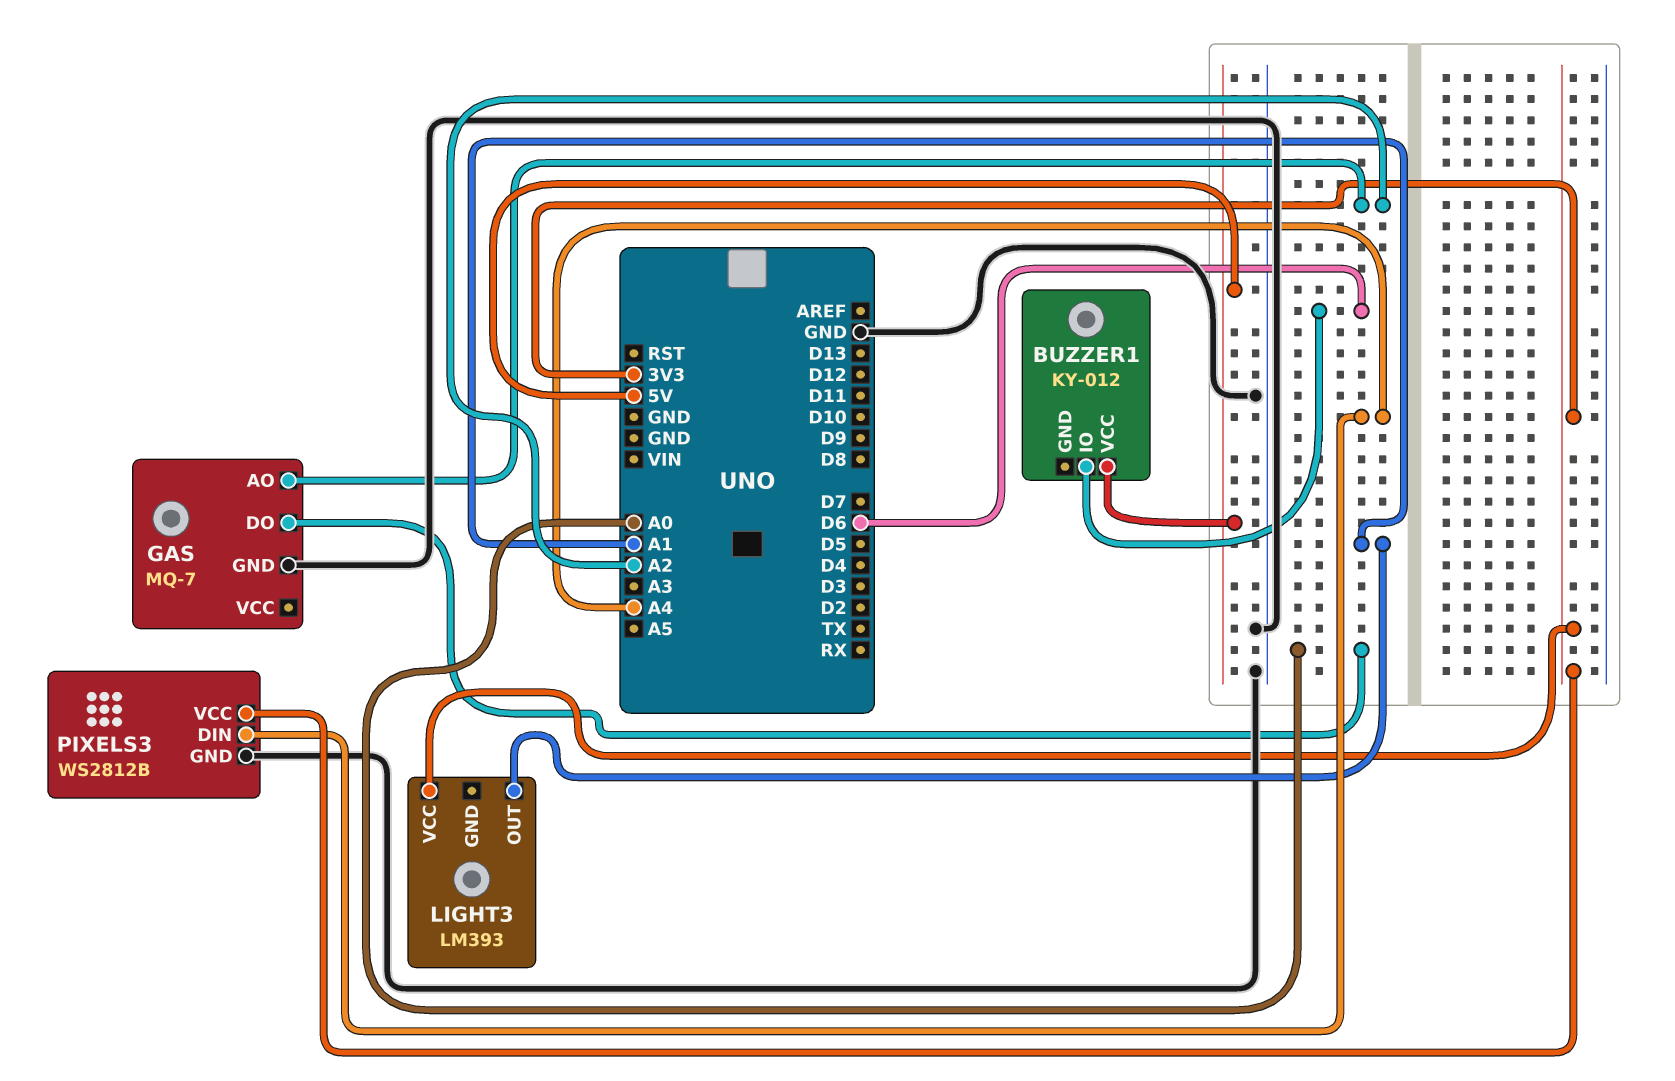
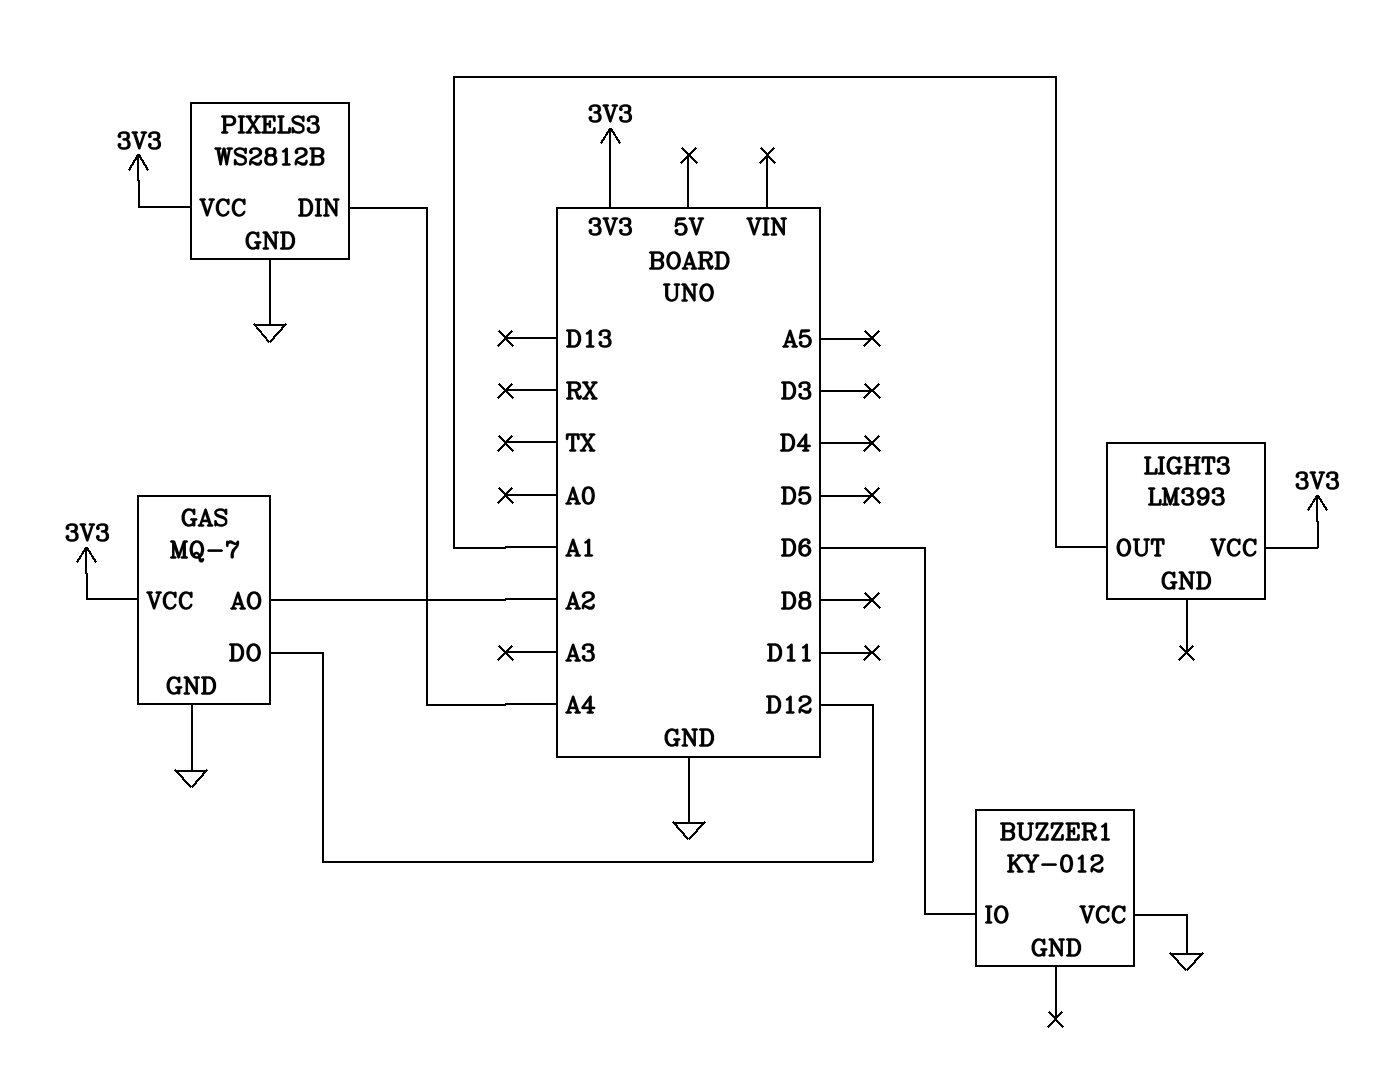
BUZZER1 pin VCC: 5V -> GND
GAS pin DO: A0 -> D12
GAS pin VCC: none -> 3V3

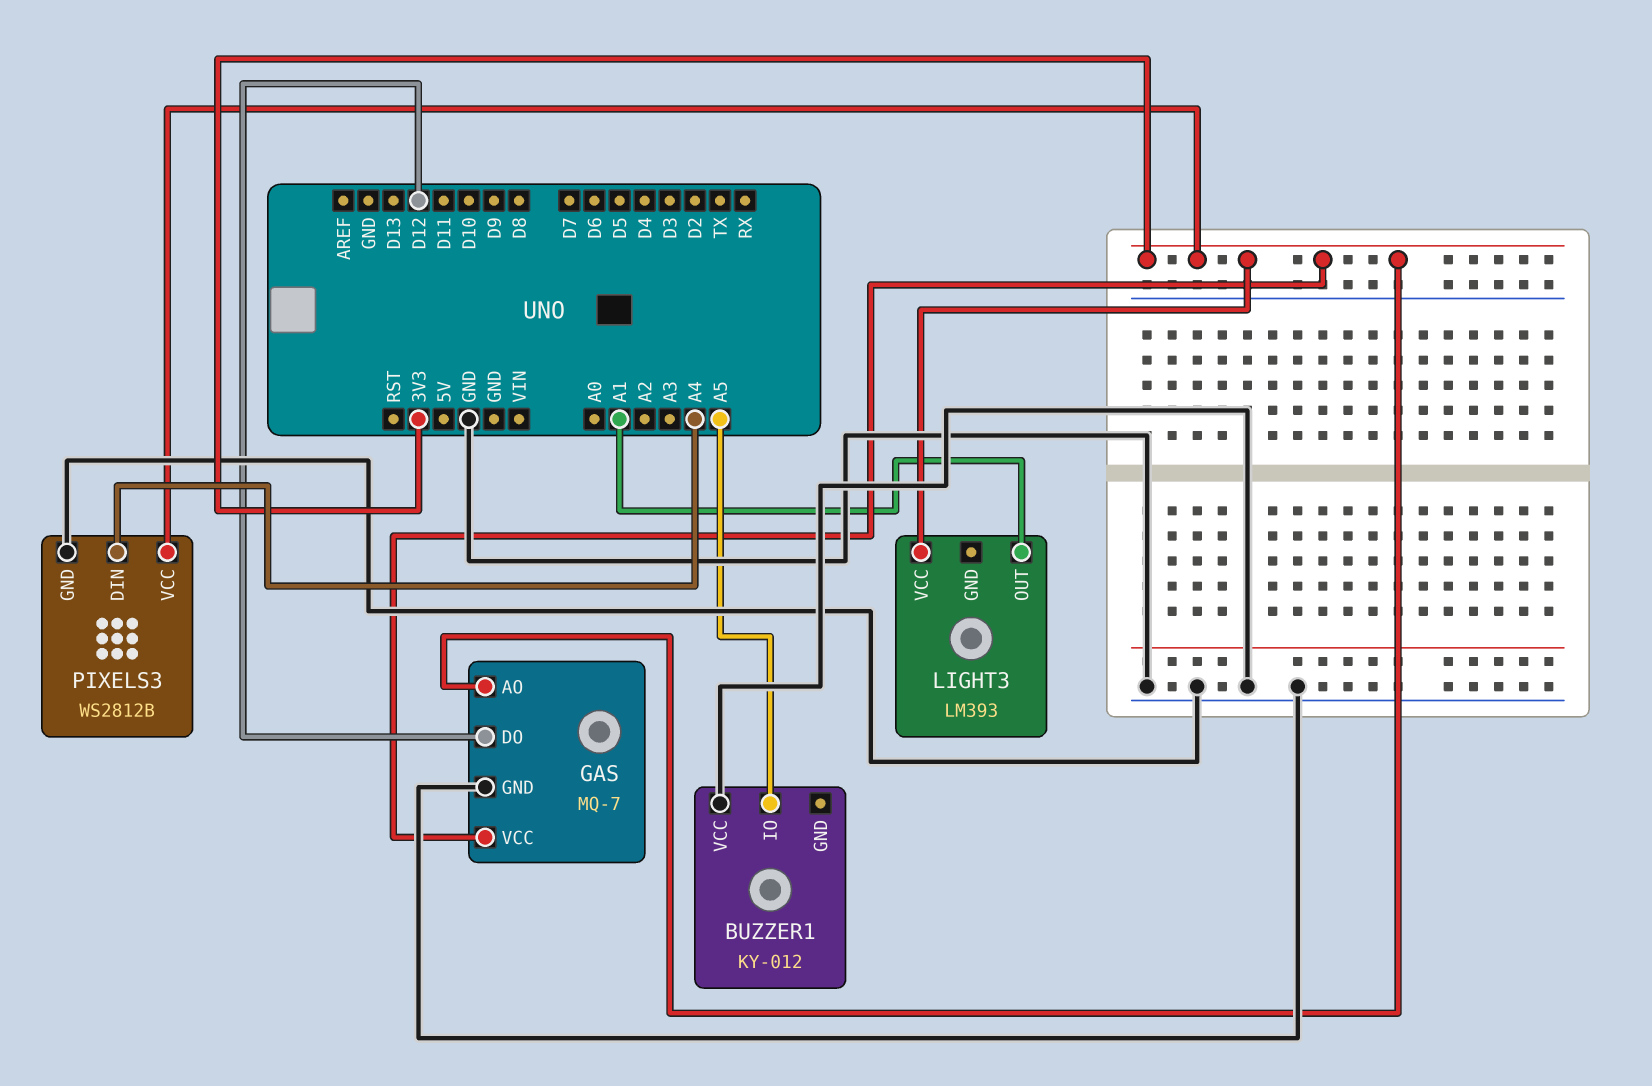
BUZZER1 pin IO: D6 -> A5
GAS pin AO: A2 -> 3V3

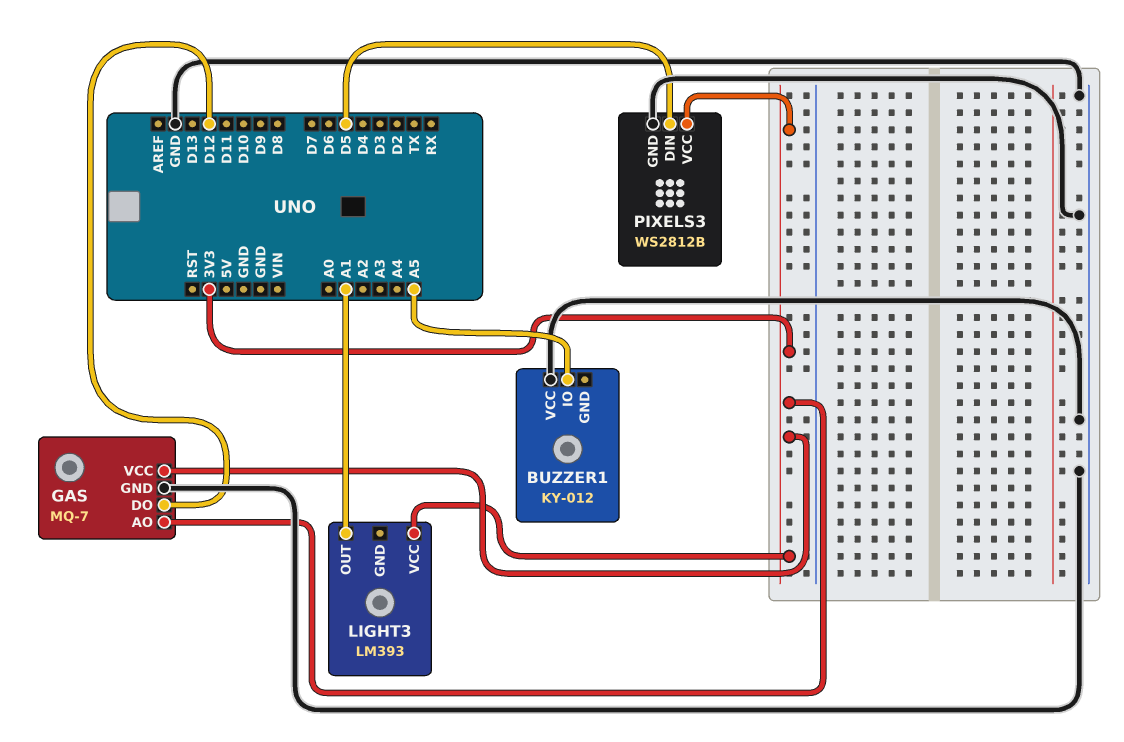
PIXELS3 pin DIN: A4 -> D5

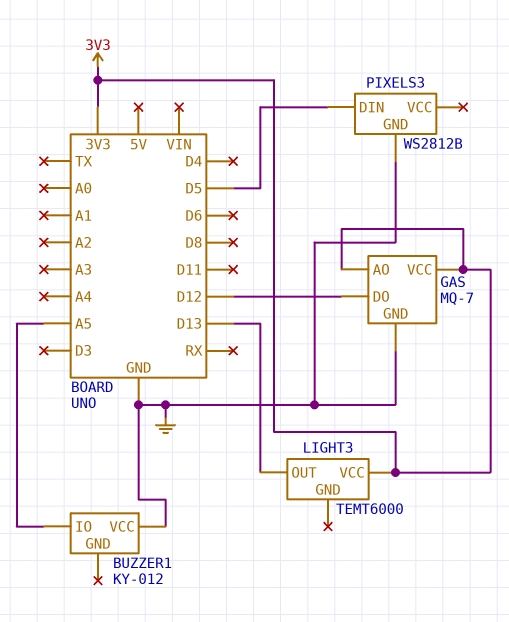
LIGHT3: LM393 -> TEMT6000
LIGHT3 pin OUT: A1 -> D13
PIXELS3 pin VCC: 3V3 -> none

